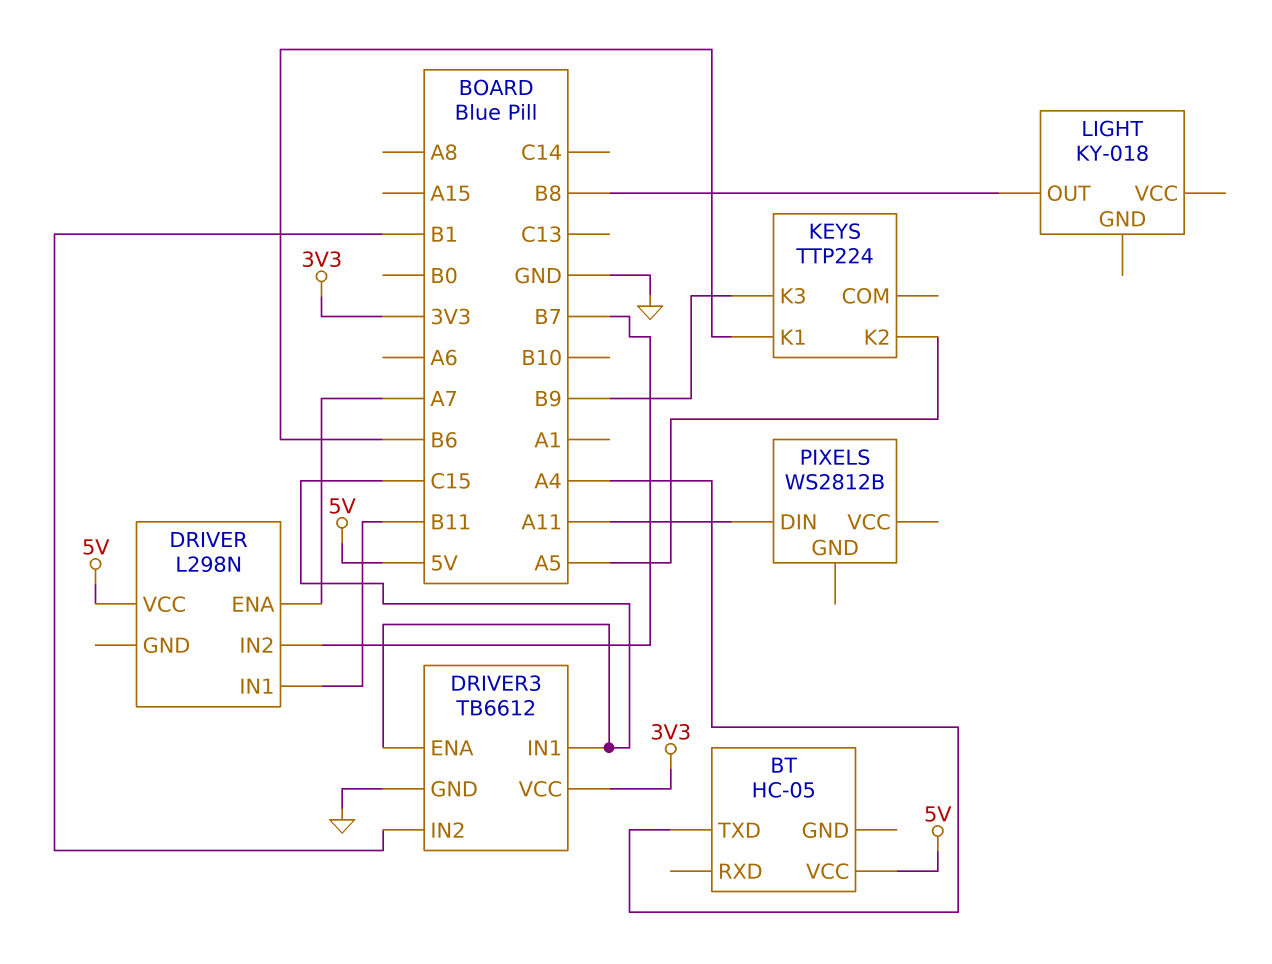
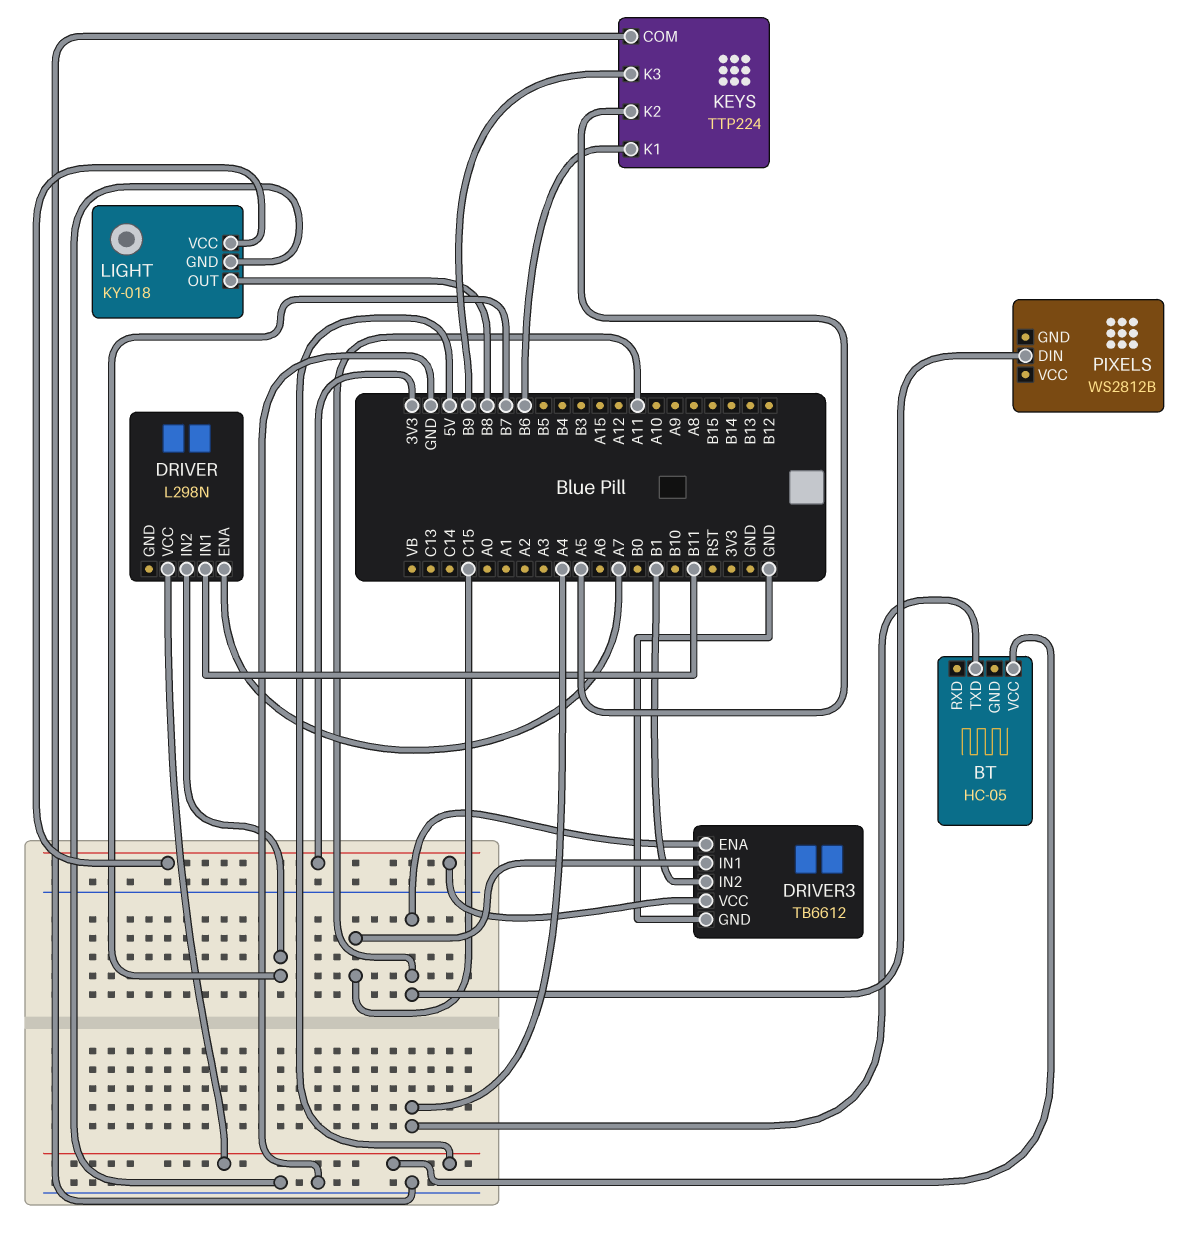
DRIVER3 pin ENA: C15 -> A11
KEYS pin COM: none -> GND
LIGHT pin GND: none -> GND
LIGHT pin VCC: none -> 3V3

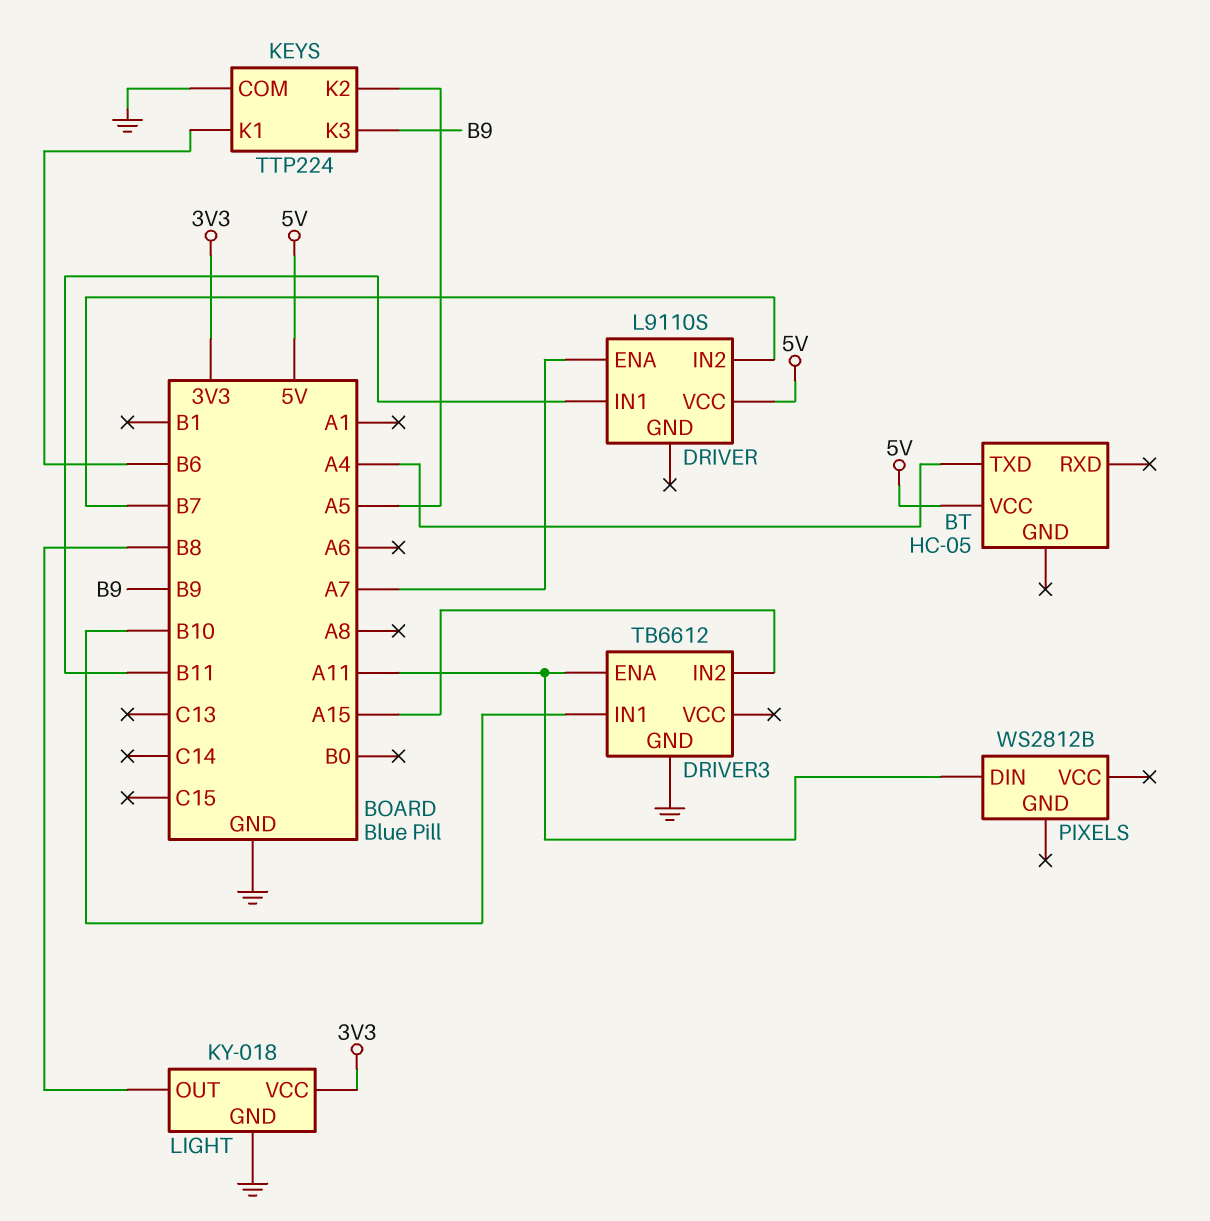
DRIVER: L298N -> L9110S
DRIVER3 pin IN1: C15 -> B10
DRIVER3 pin IN2: B1 -> A15
DRIVER3 pin VCC: 3V3 -> none

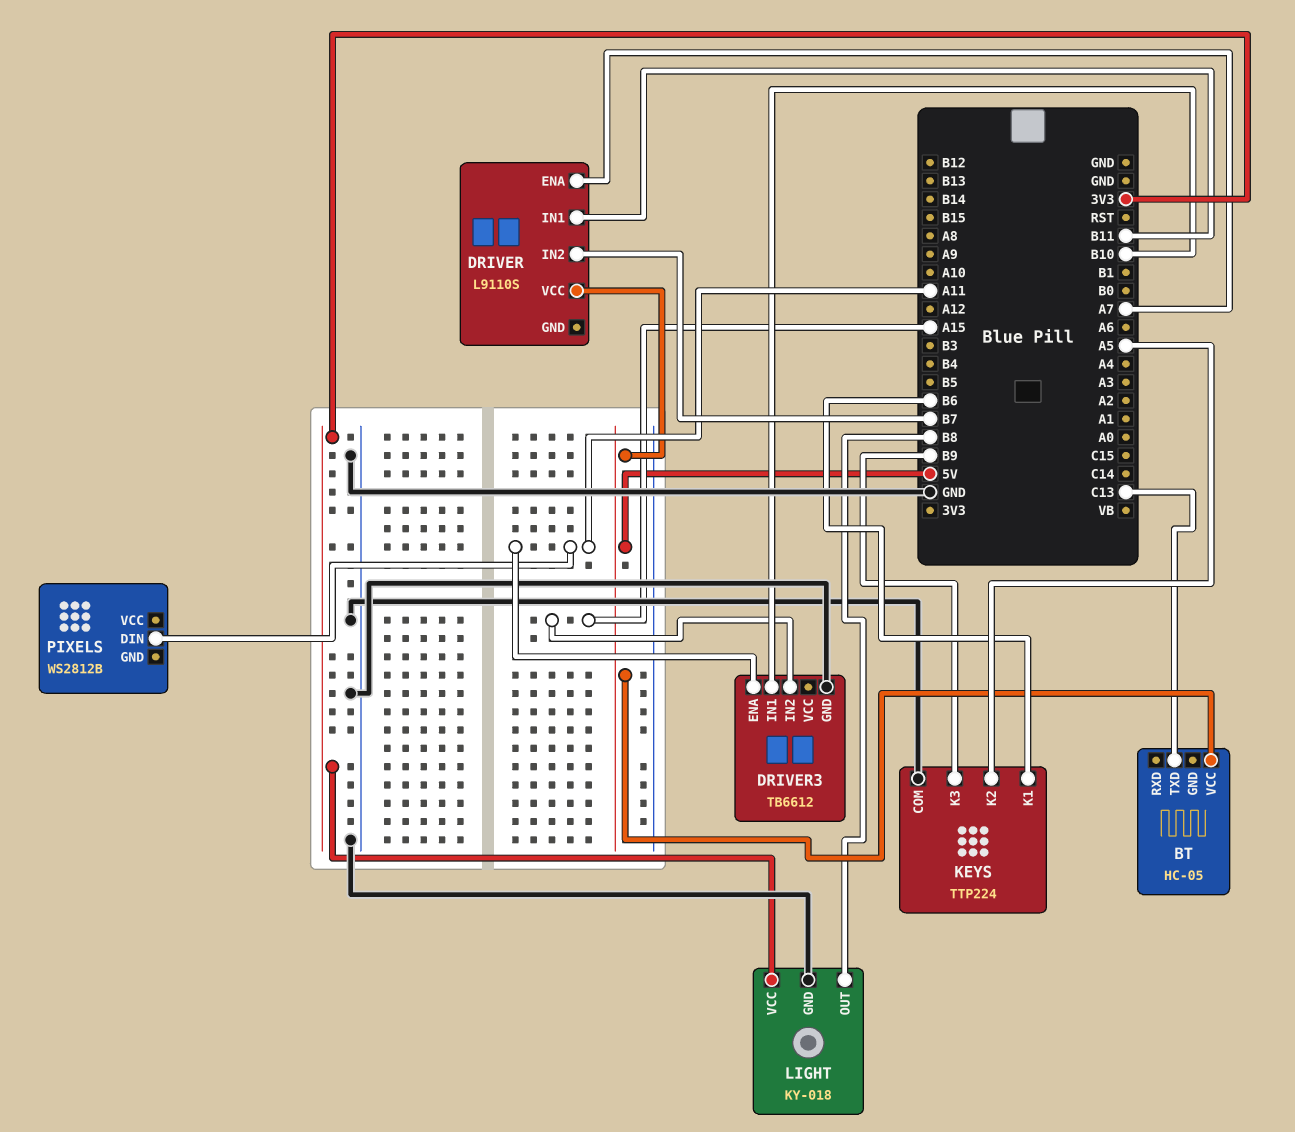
BT pin TXD: A4 -> C13

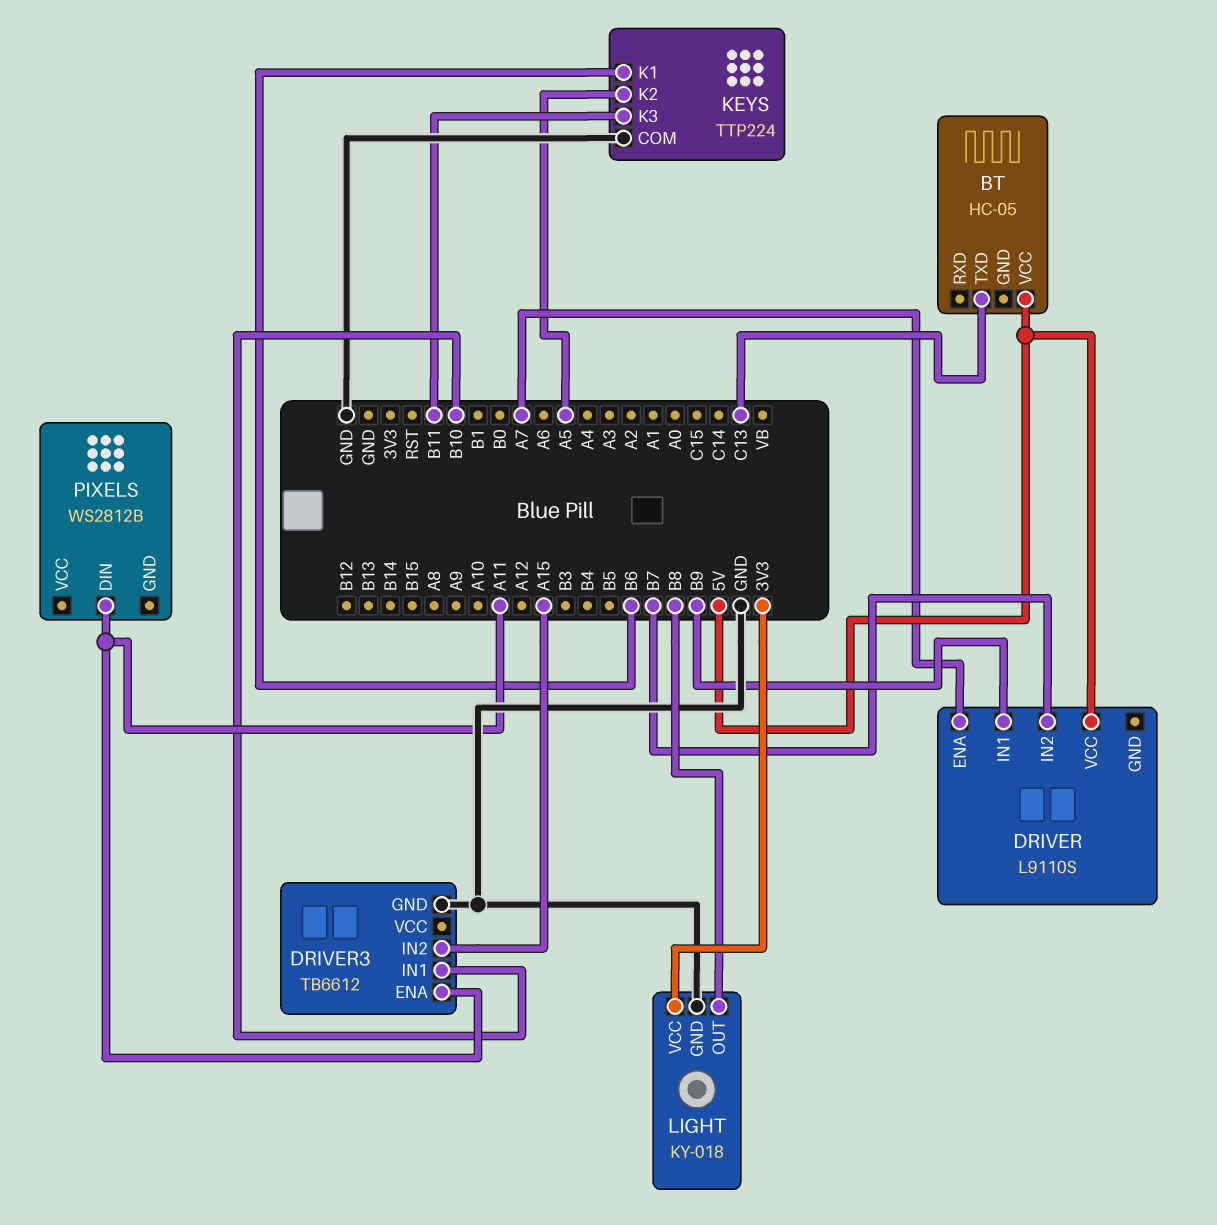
DRIVER pin IN1: B11 -> B9
KEYS pin K3: B9 -> B11

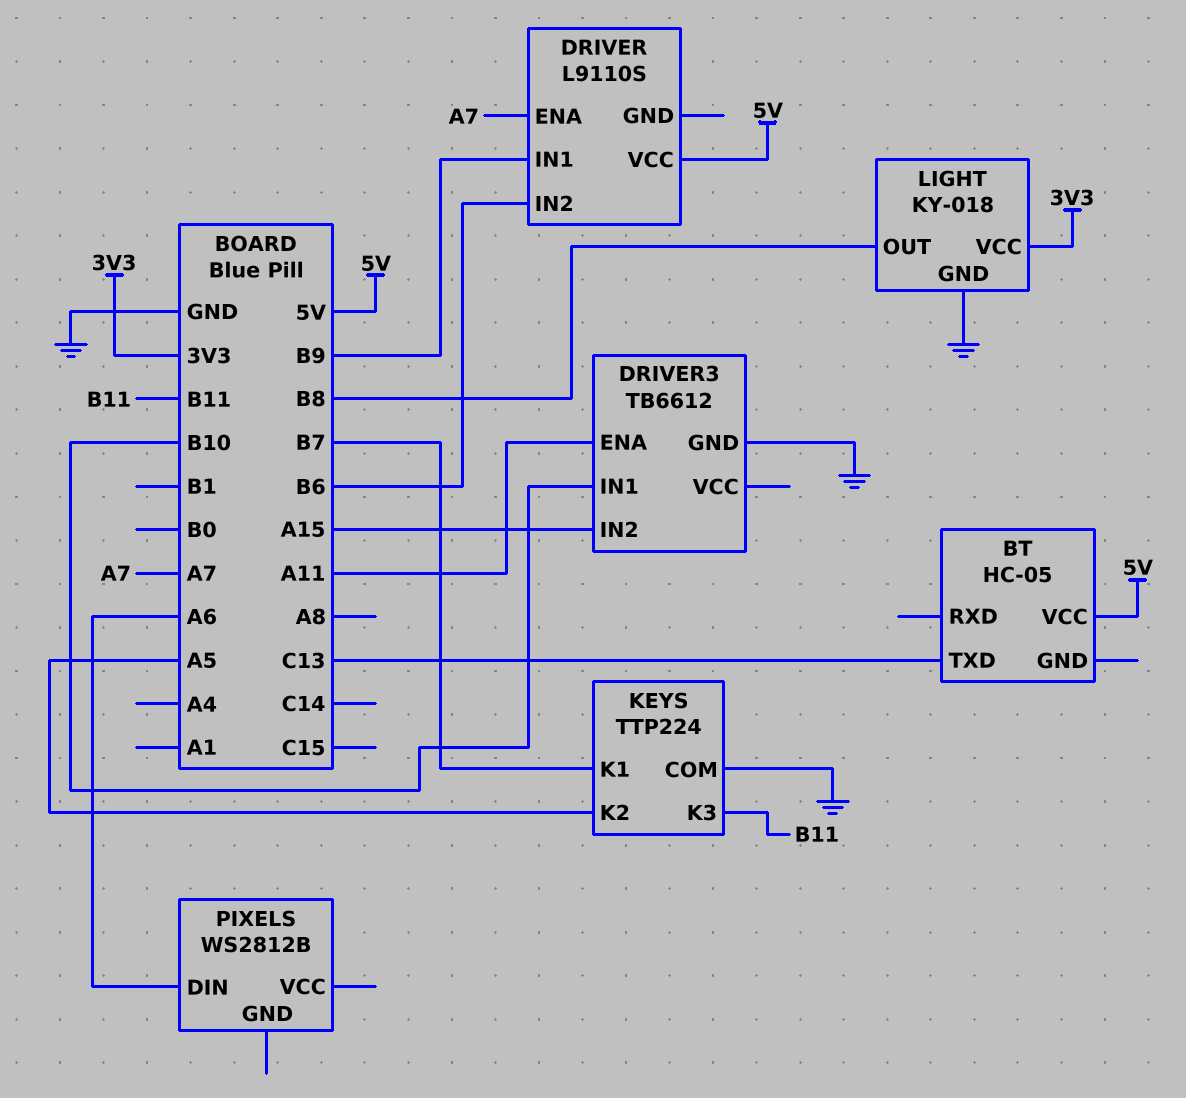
DRIVER pin IN2: B7 -> B6
KEYS pin K1: B6 -> B7
PIXELS pin DIN: A11 -> A6

